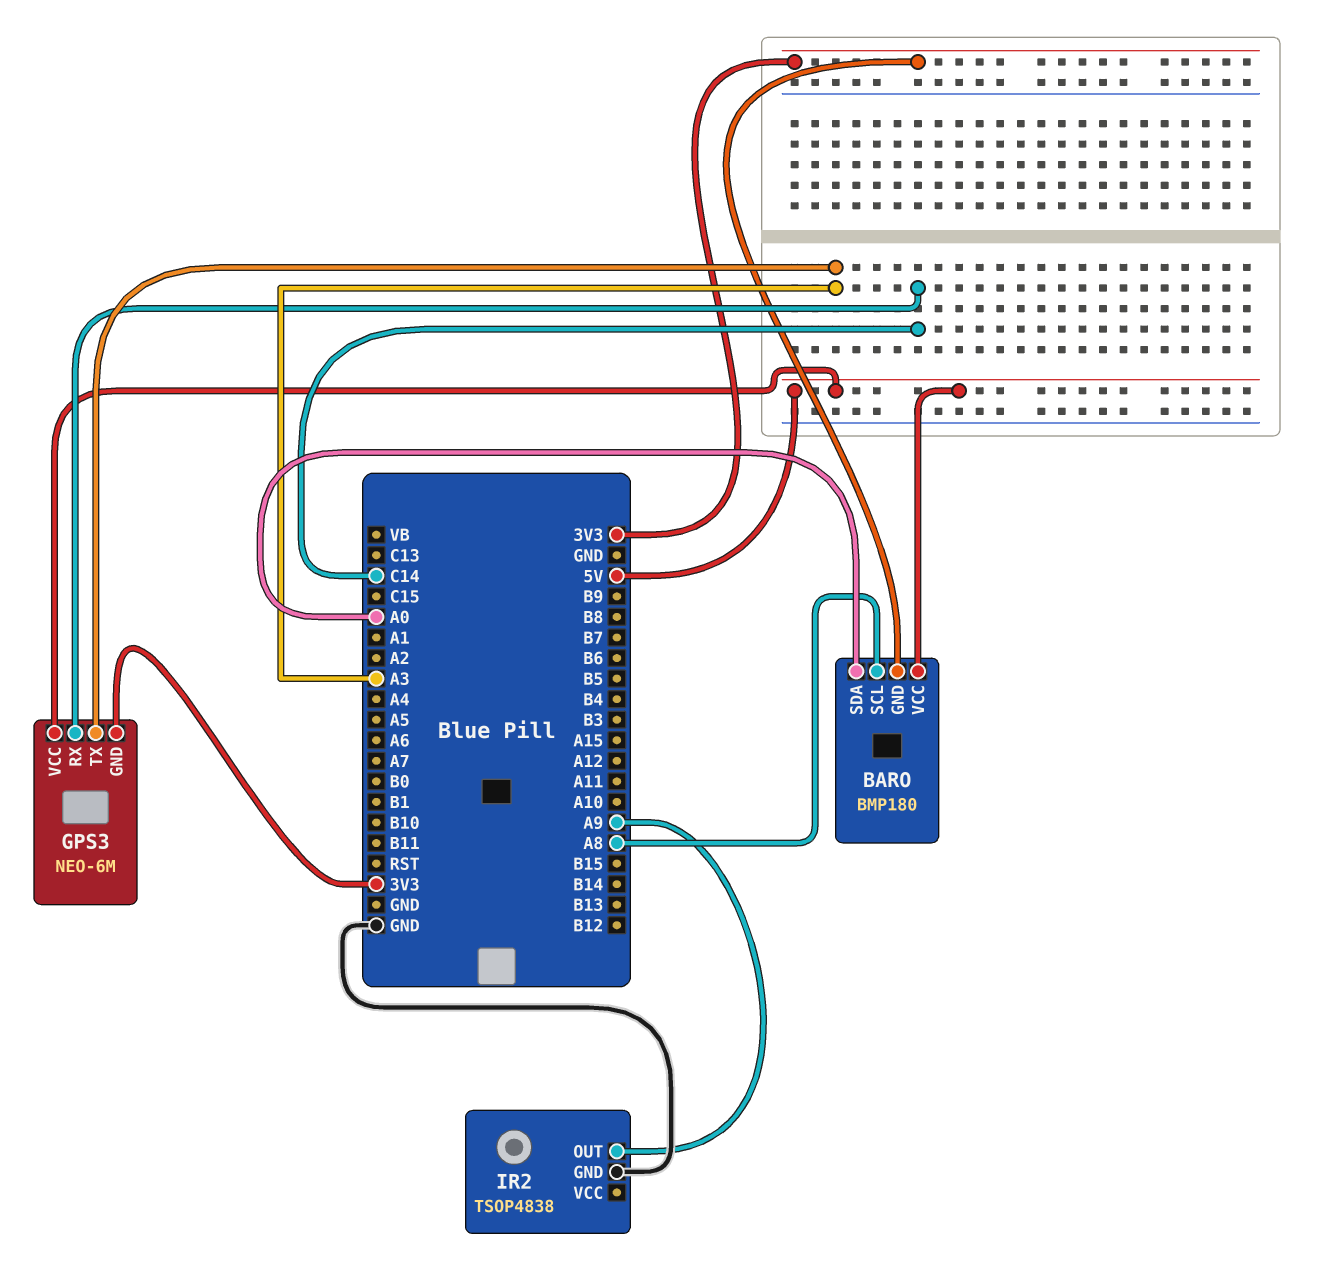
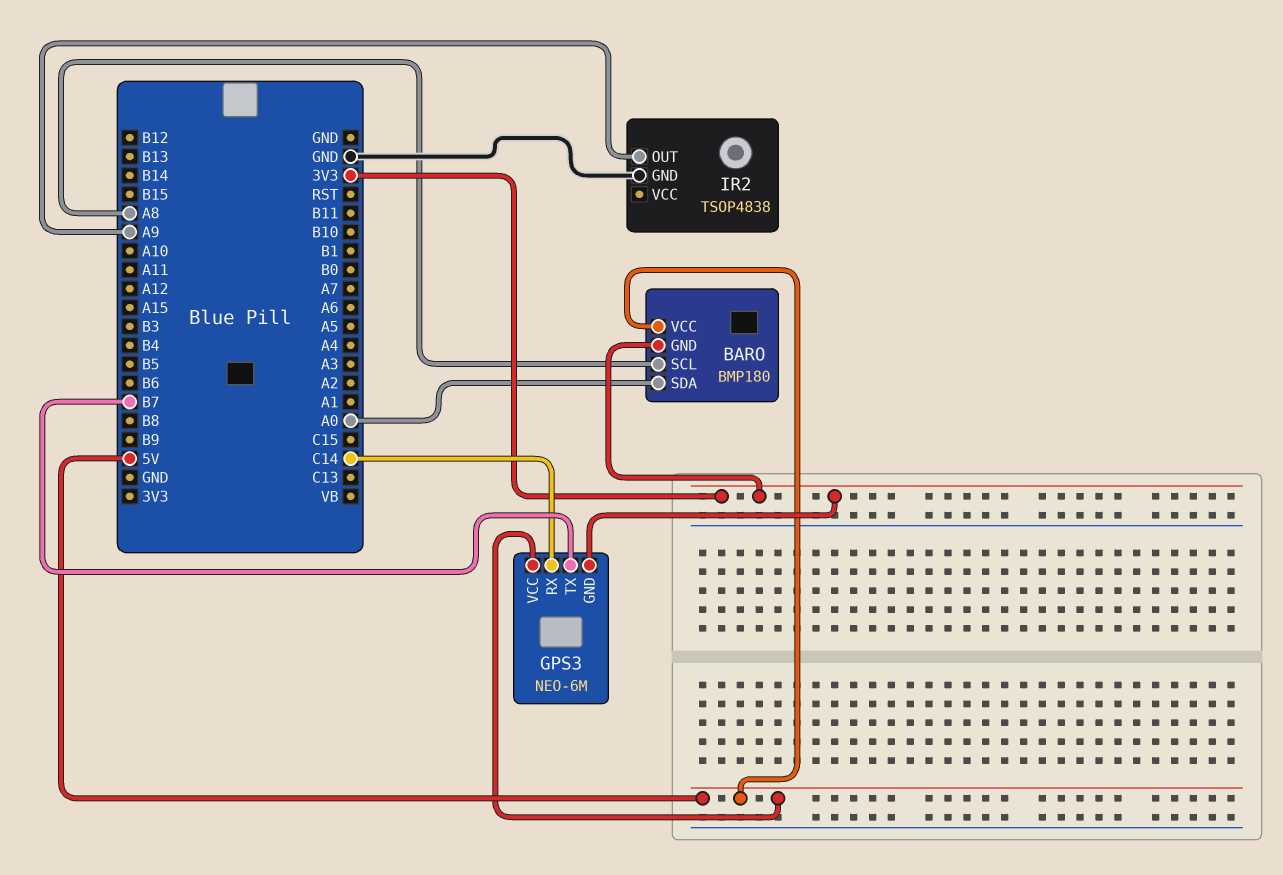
GPS3 pin TX: A3 -> B7

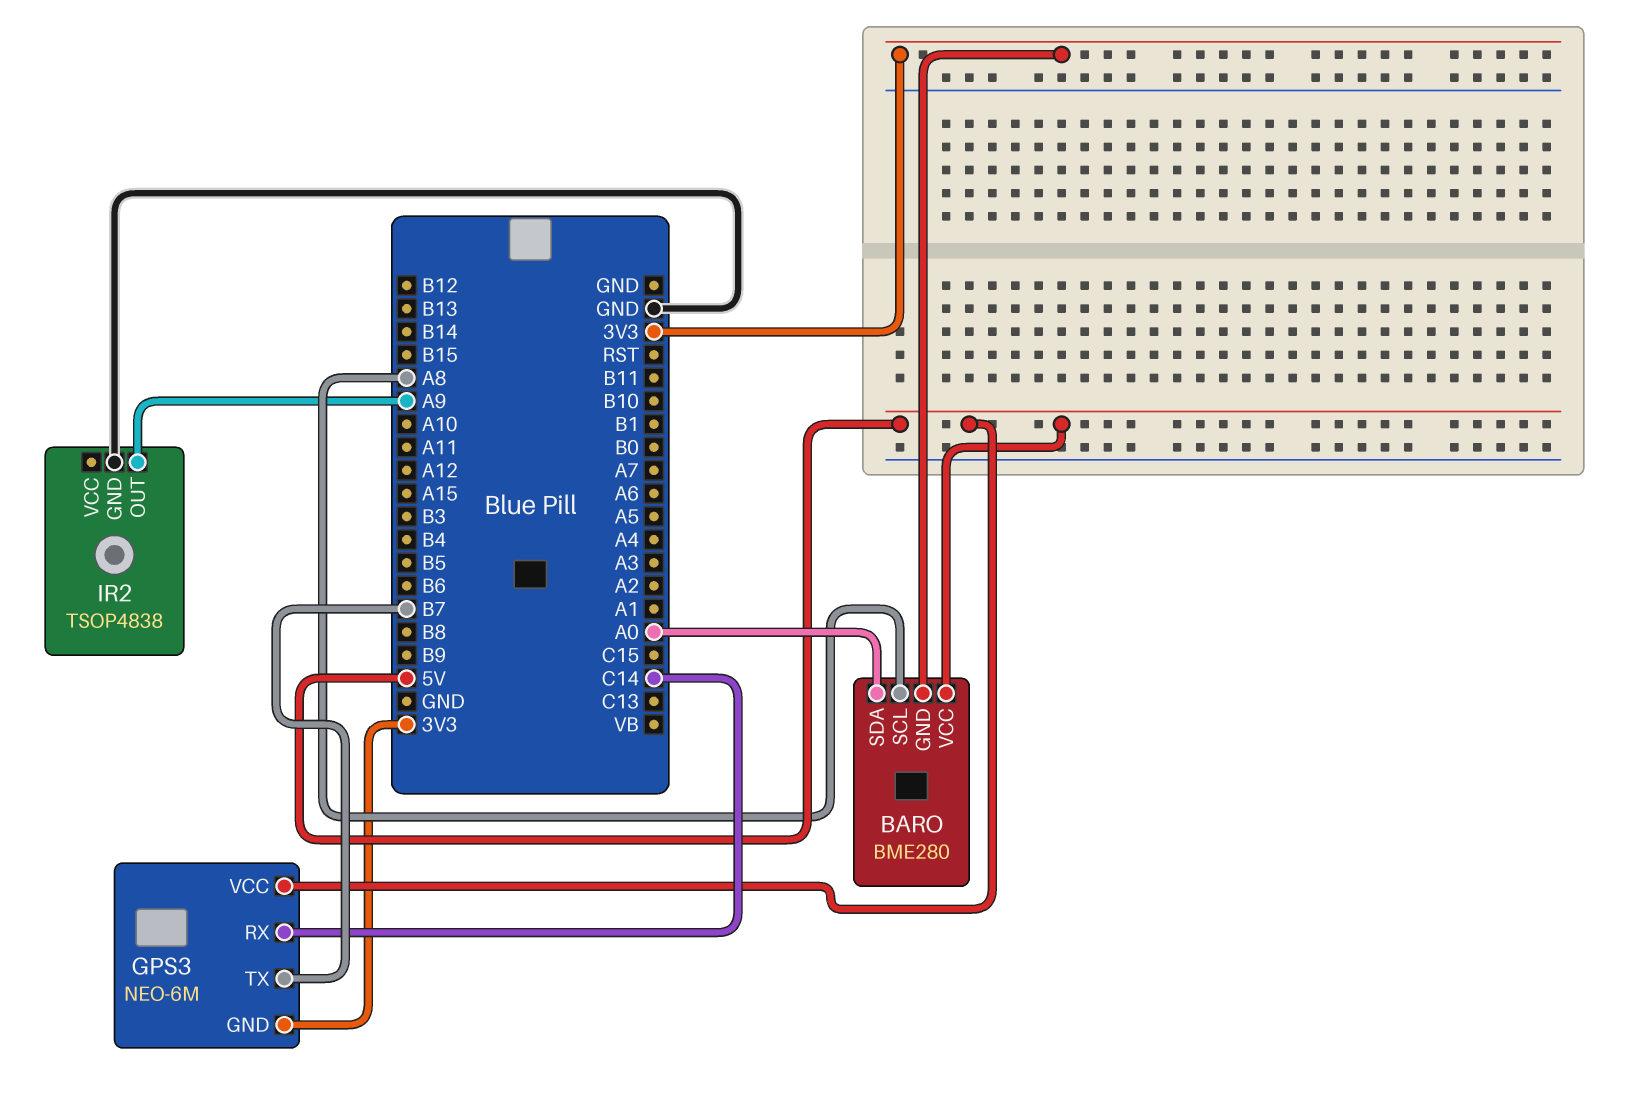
BARO: BMP180 -> BME280

